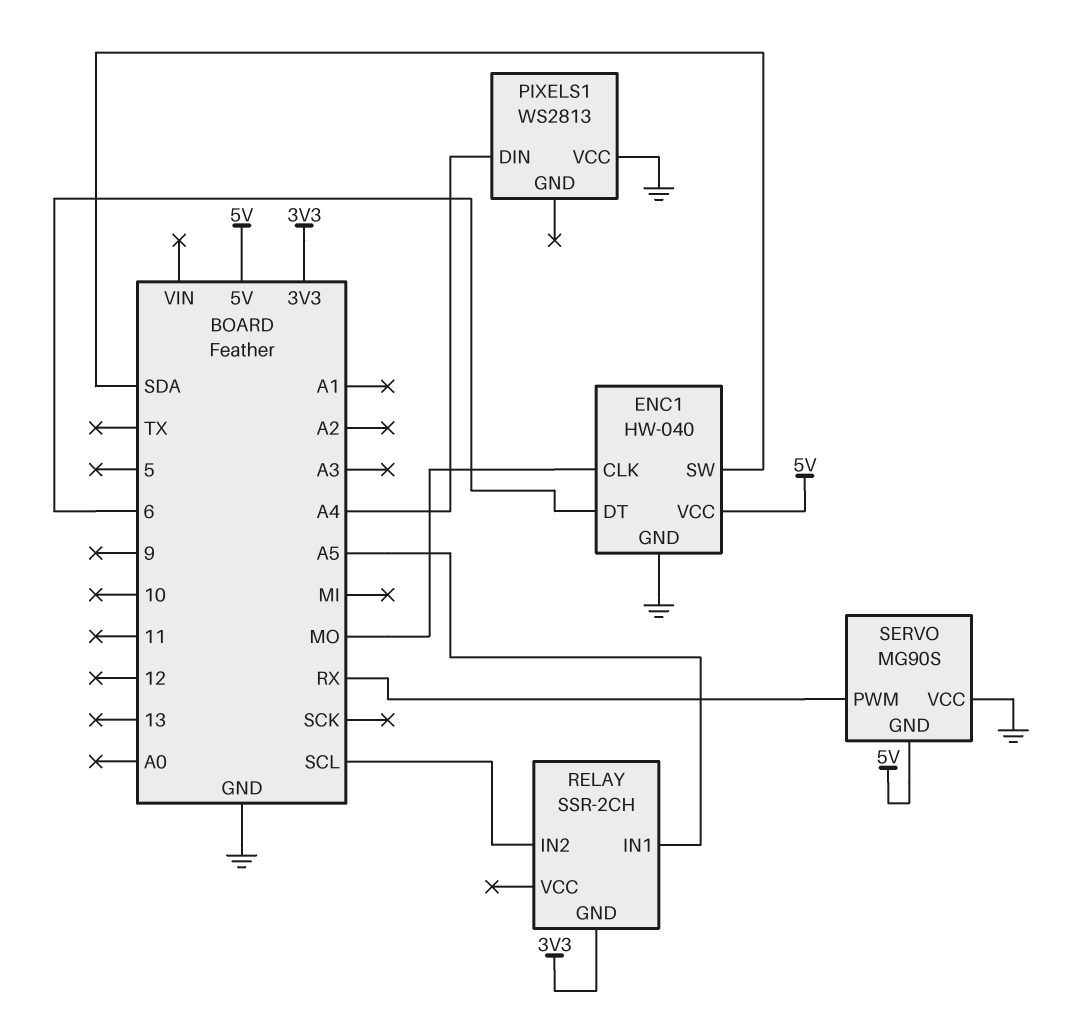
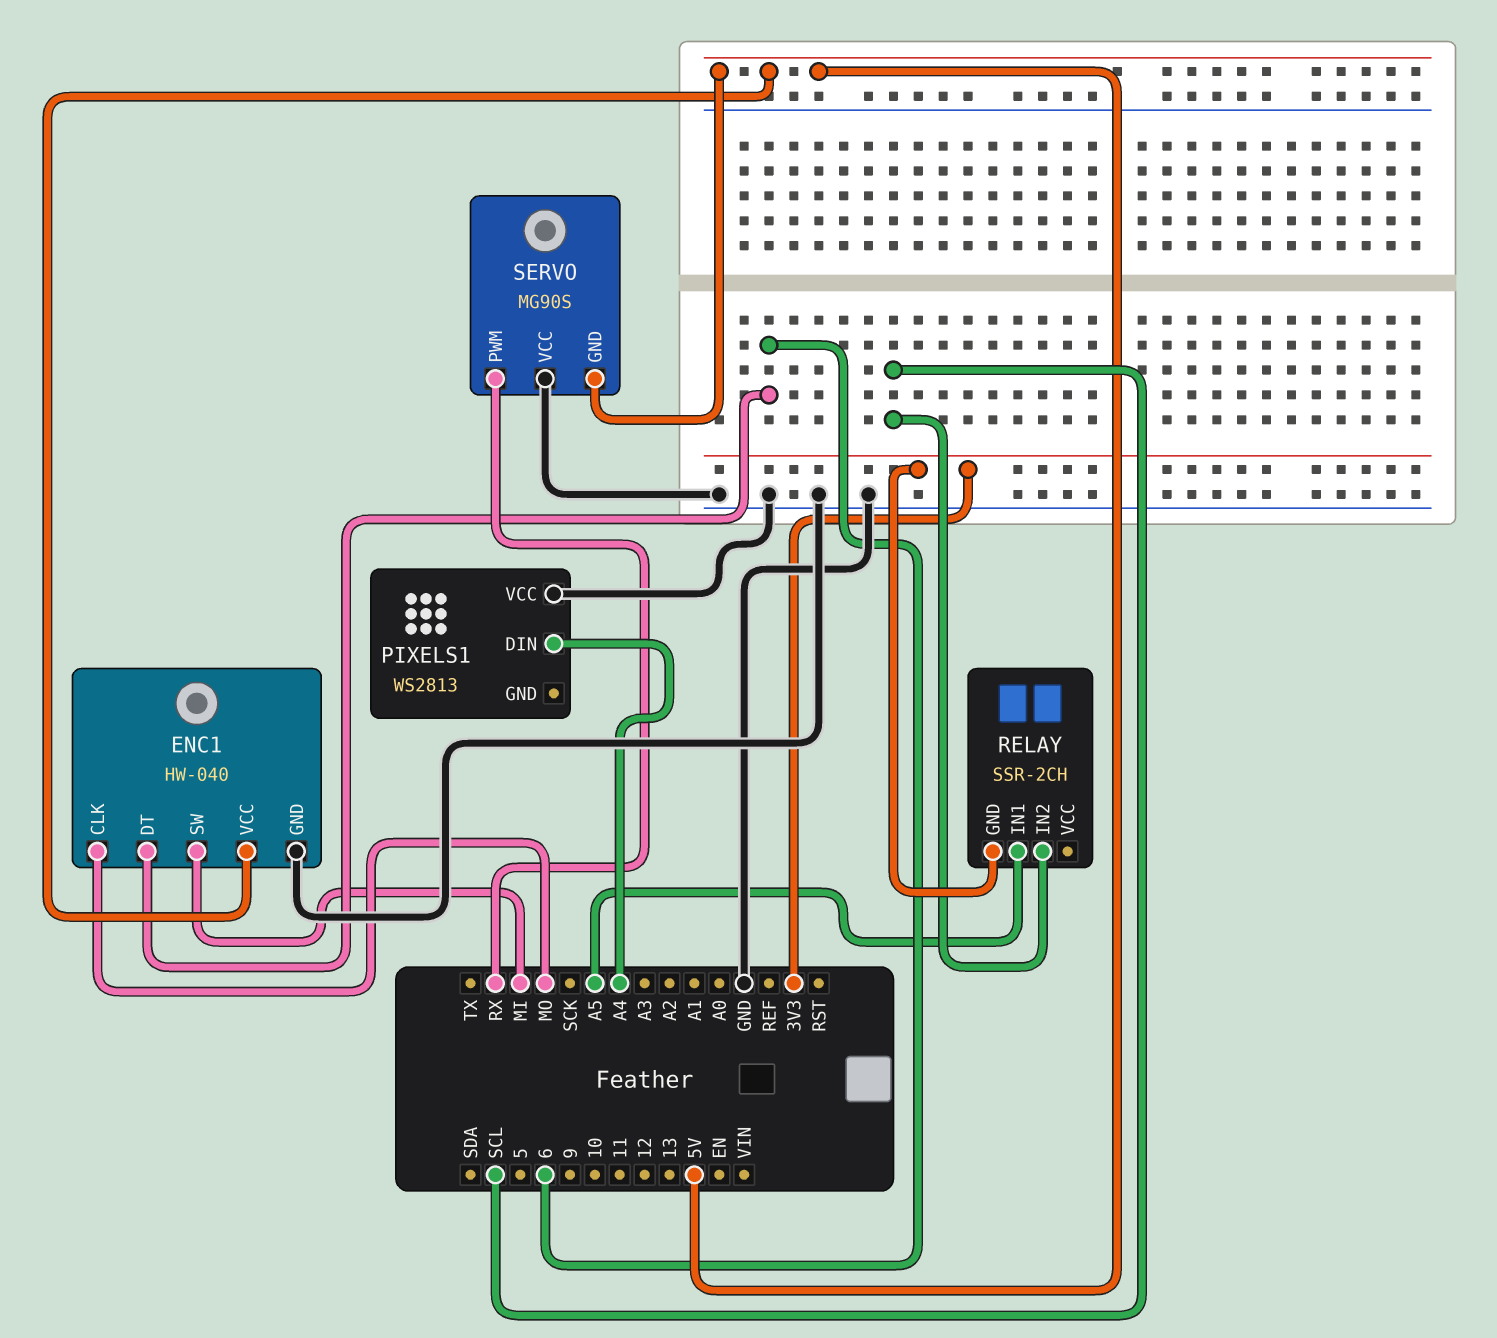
ENC1 pin SW: SDA -> MI

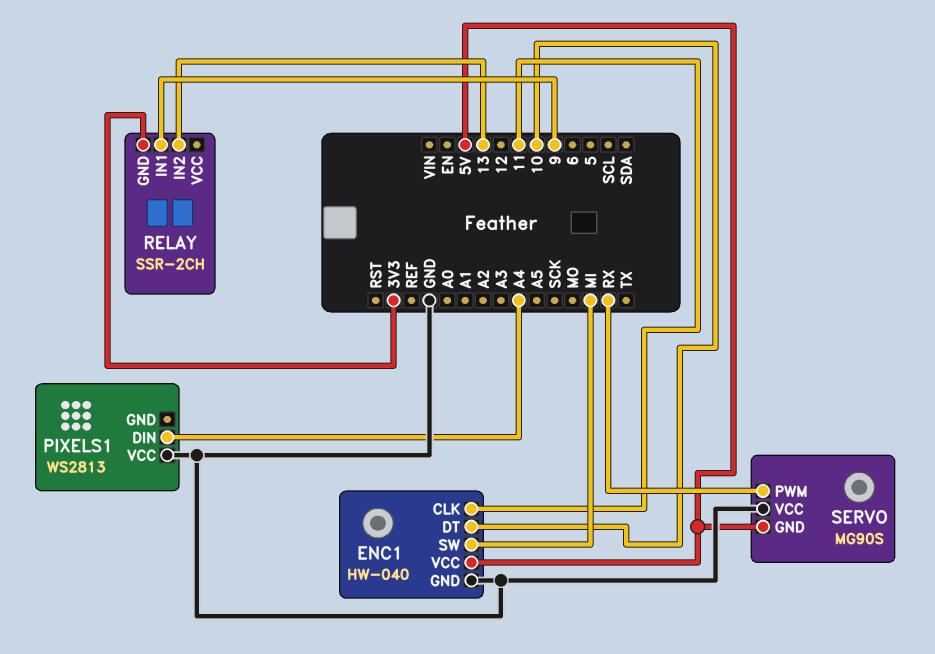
ENC1 pin CLK: MO -> 11
ENC1 pin DT: 6 -> 10
RELAY pin IN1: A5 -> 9
RELAY pin IN2: SCL -> 13

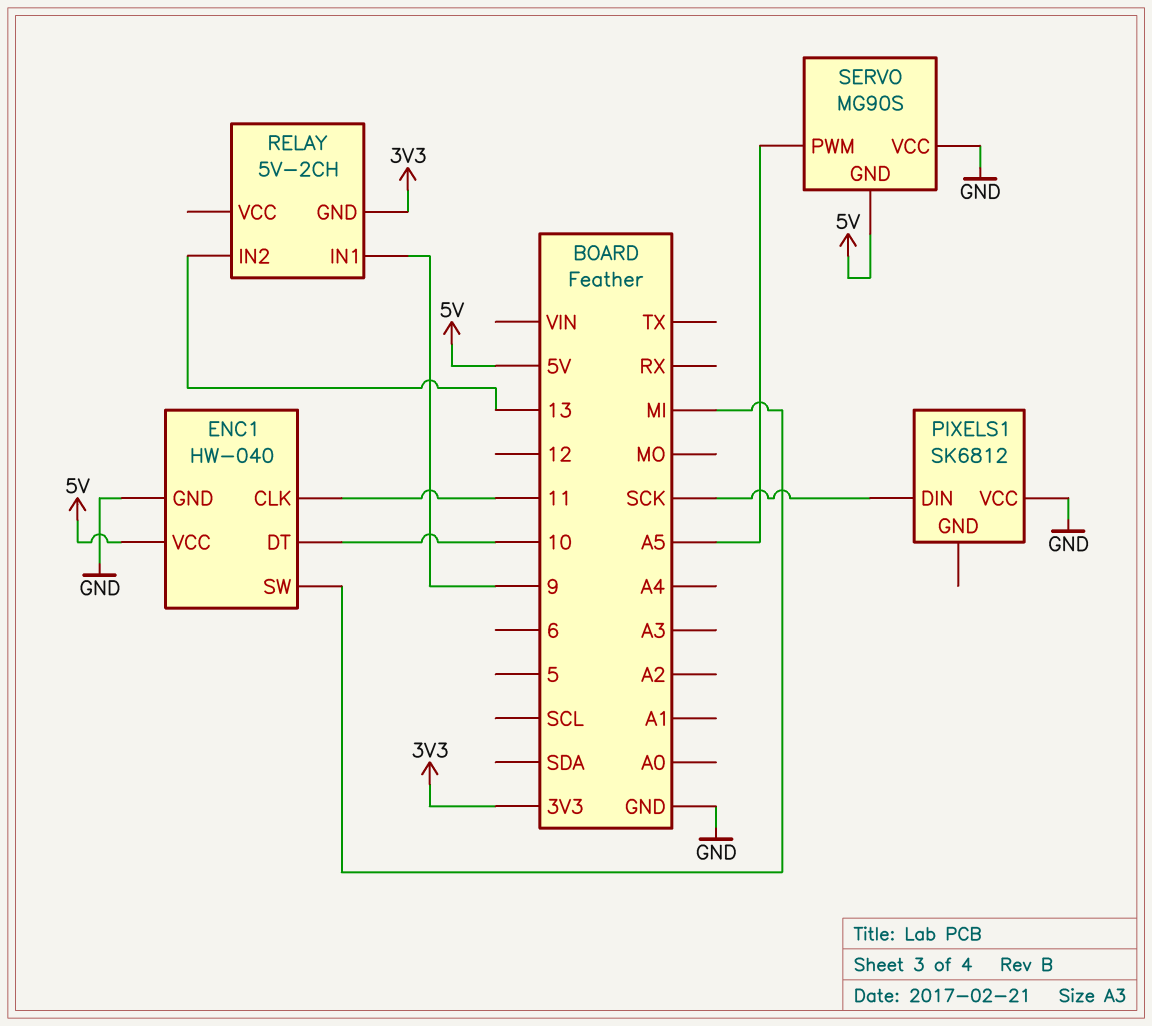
PIXELS1: WS2813 -> SK6812
PIXELS1 pin DIN: A4 -> SCK
RELAY: SSR-2CH -> 5V-2CH
SERVO pin PWM: RX -> A5

